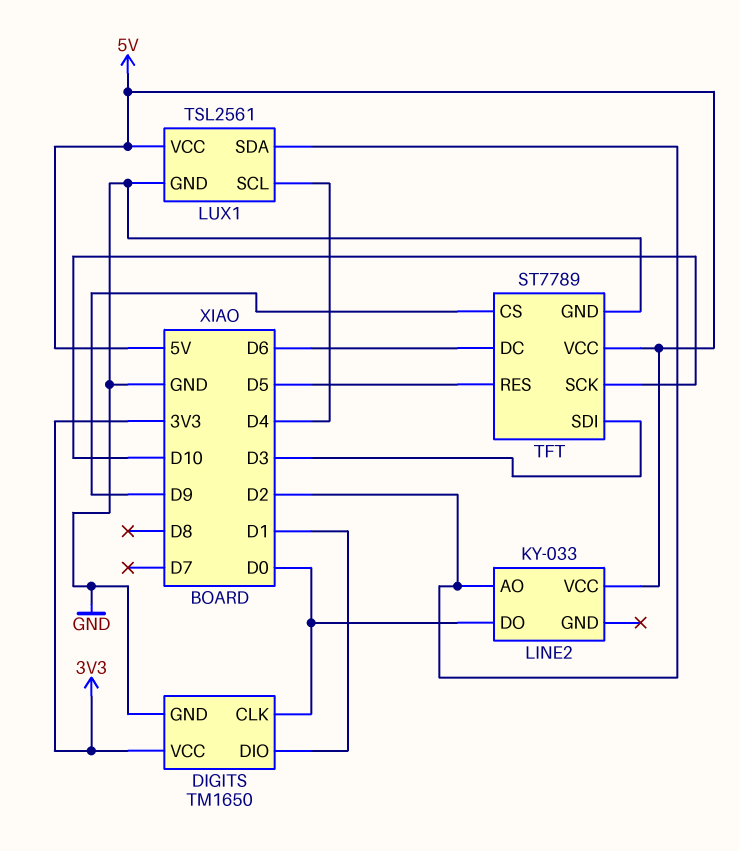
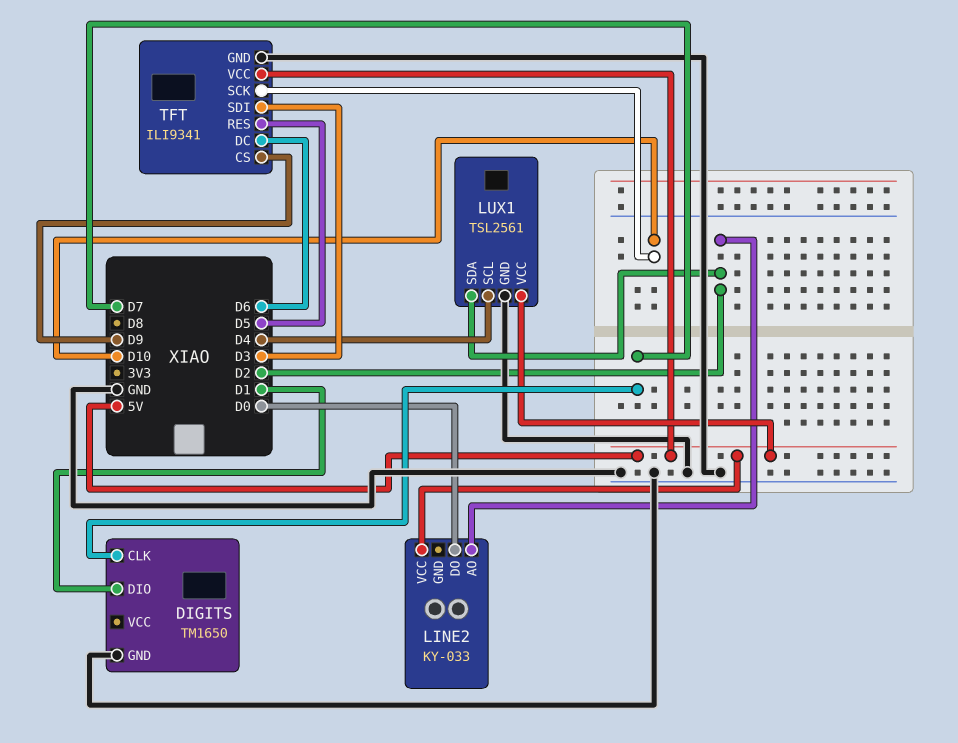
DIGITS pin CLK: D0 -> D7
DIGITS pin VCC: 3V3 -> none
TFT: ST7789 -> ILI9341

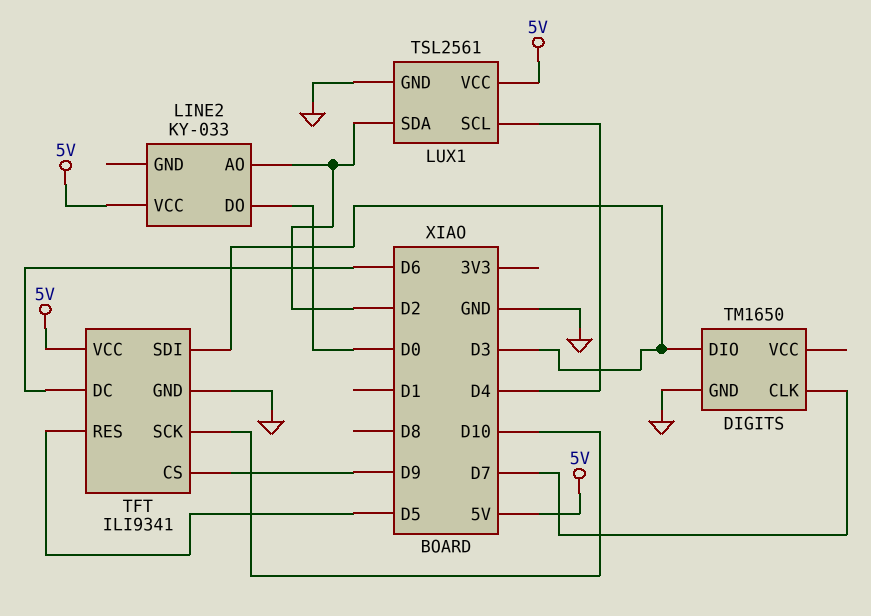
DIGITS pin DIO: D1 -> D3

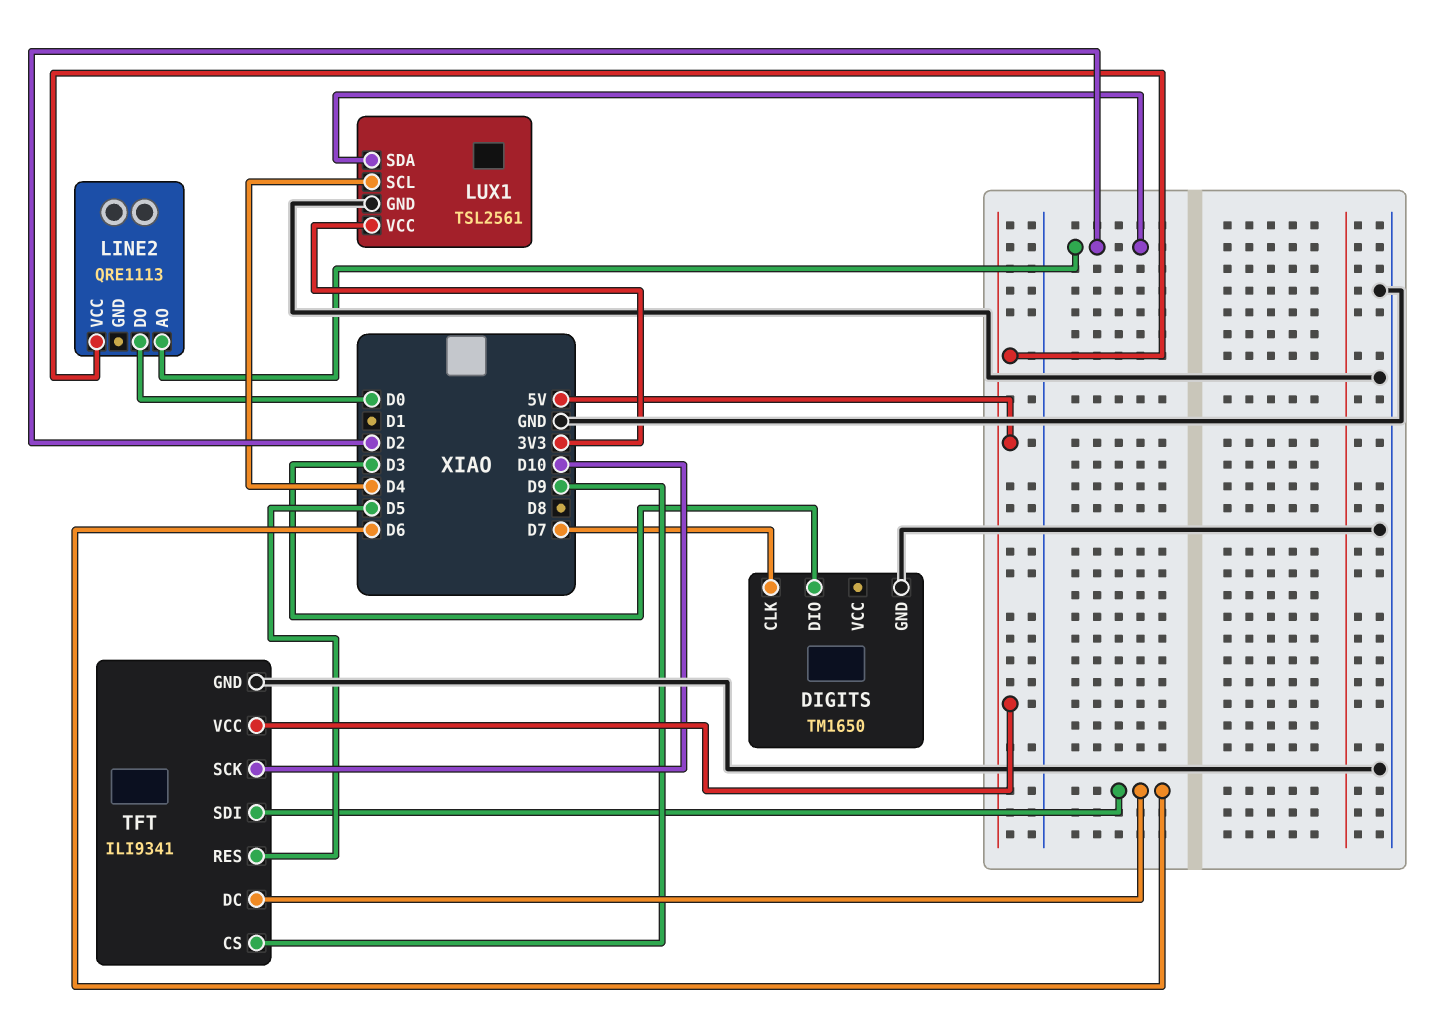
LINE2: KY-033 -> QRE1113
LUX1 pin VCC: 5V -> 3V3
TFT pin SDI: D3 -> D6

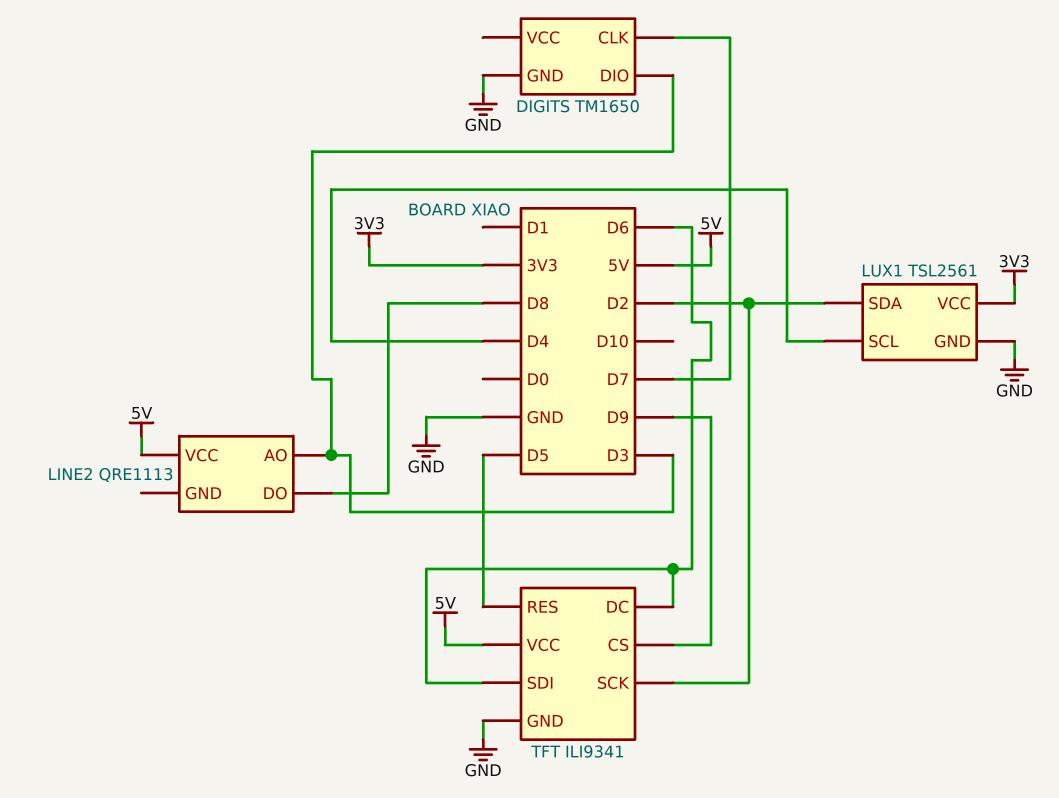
LINE2 pin AO: D2 -> D3
LINE2 pin DO: D0 -> D8
TFT pin SCK: D10 -> D2

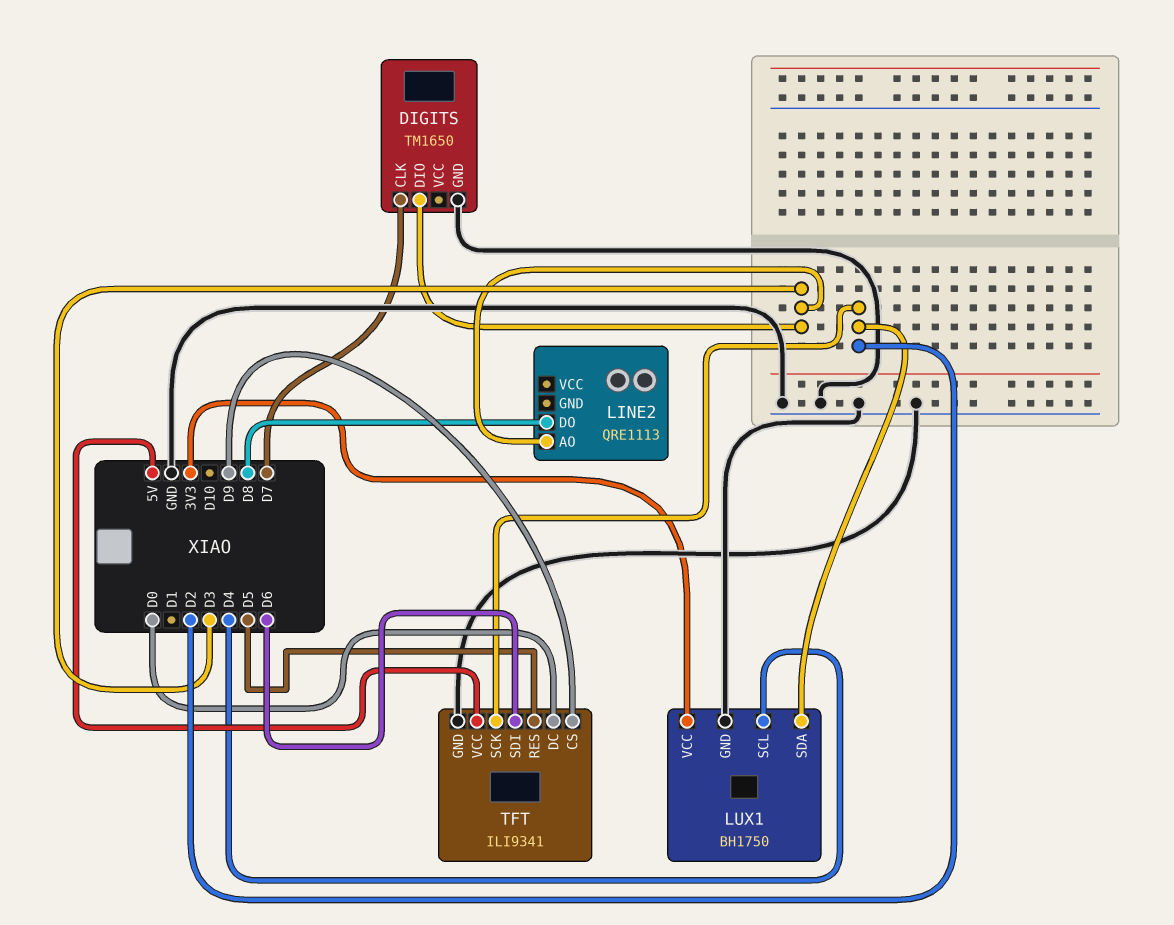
LINE2 pin VCC: 5V -> none
LUX1: TSL2561 -> BH1750
TFT pin DC: D6 -> D0

